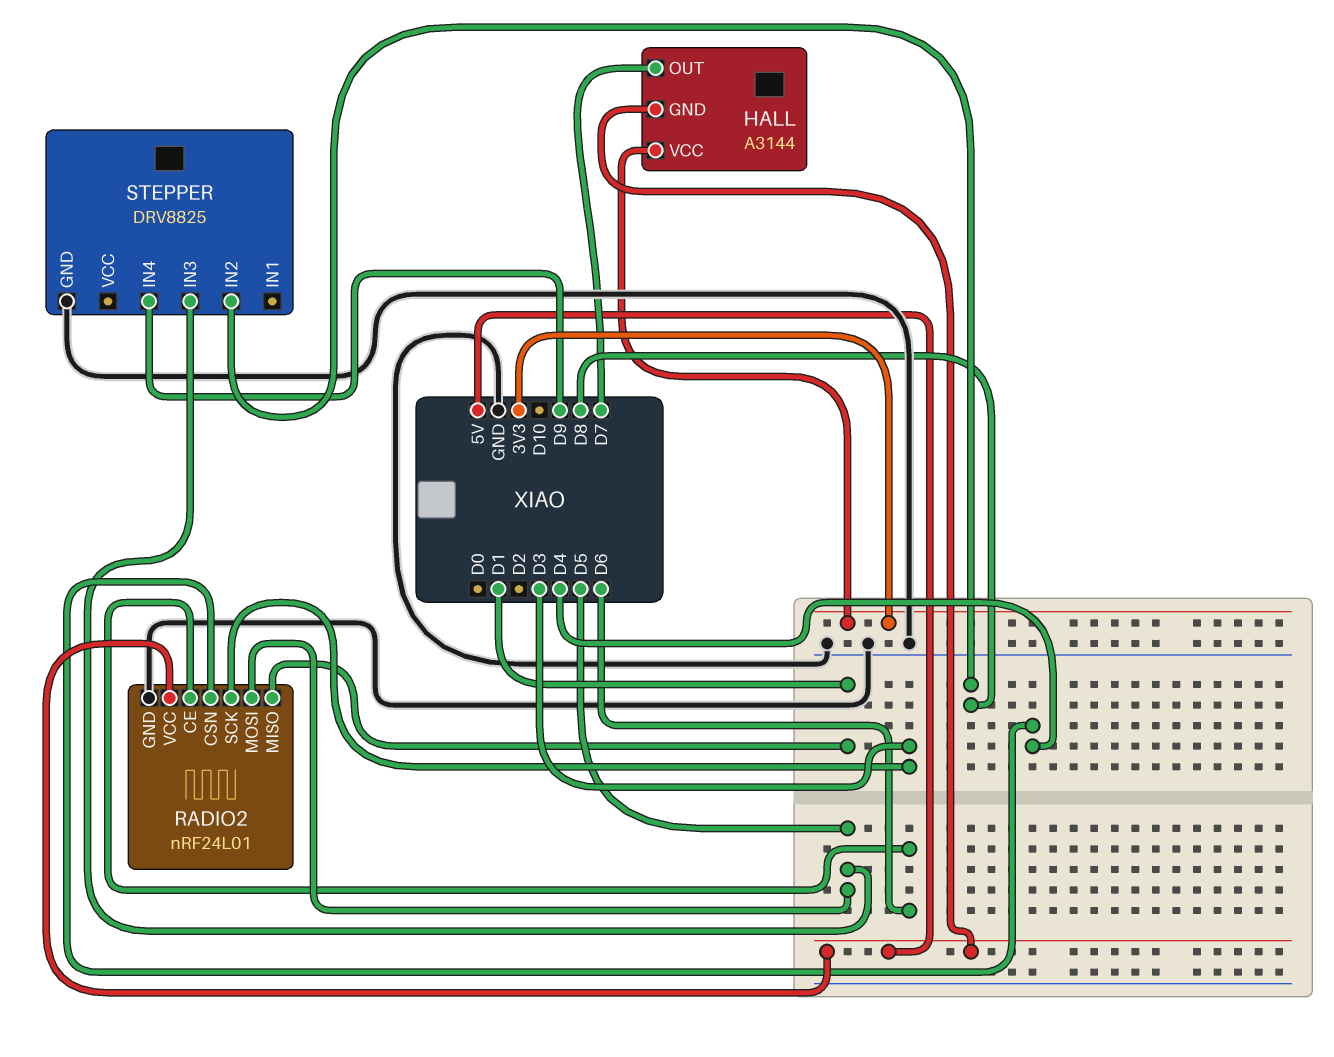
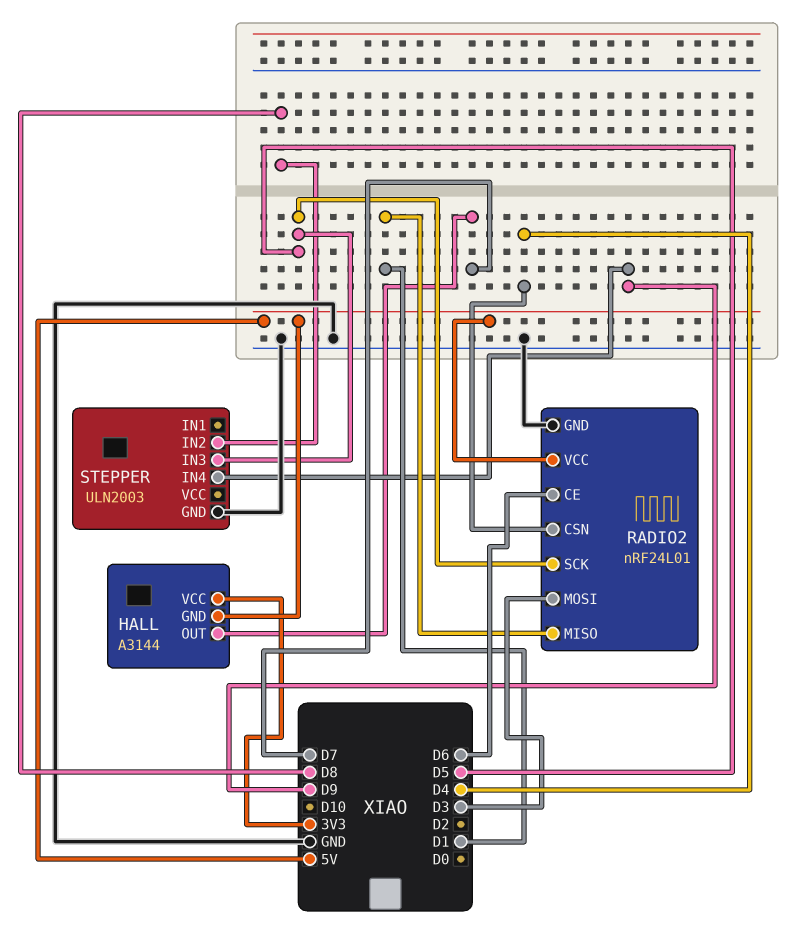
RADIO2 pin MOSI: D5 -> D3
RADIO2 pin SCK: D3 -> D5
STEPPER: DRV8825 -> ULN2003

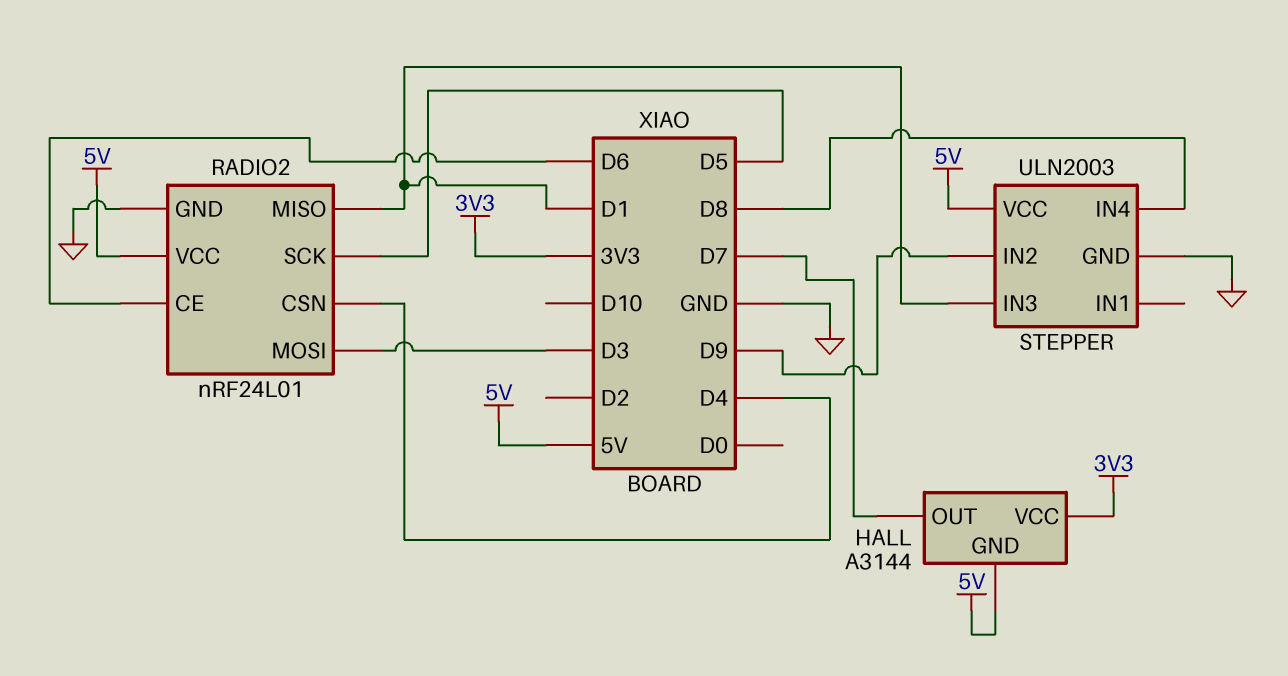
STEPPER pin IN2: D8 -> D9
STEPPER pin IN3: D5 -> D1
STEPPER pin IN4: D9 -> D8
STEPPER pin VCC: none -> 5V

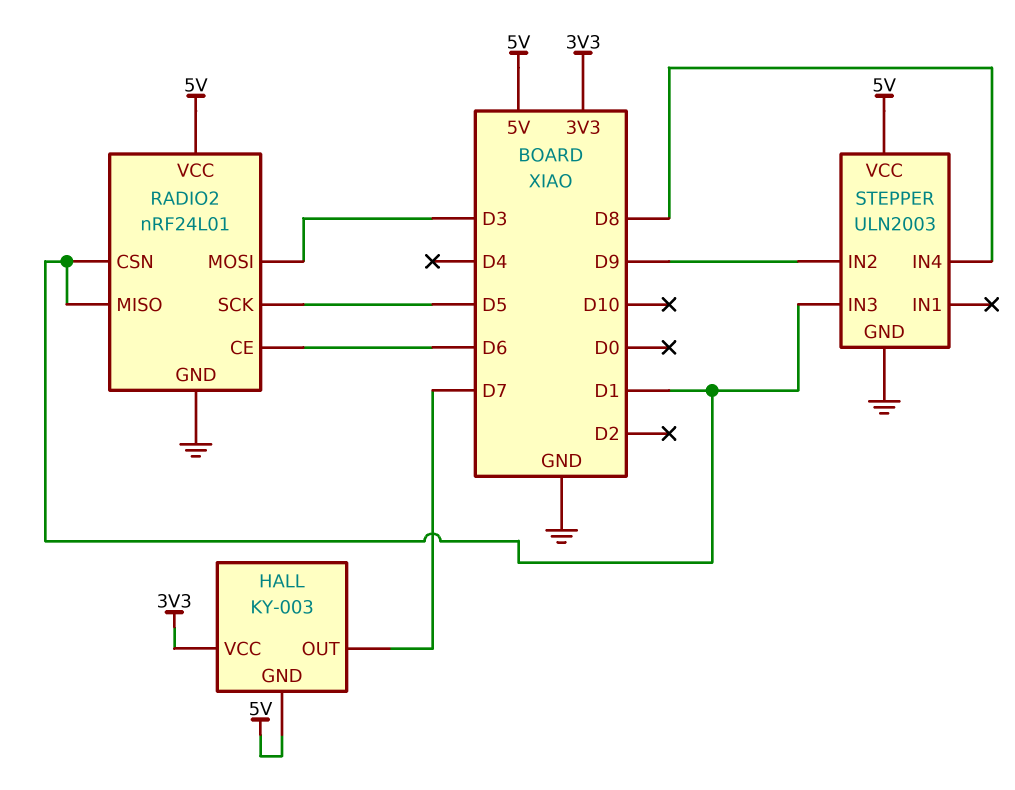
HALL: A3144 -> KY-003
RADIO2 pin CSN: D4 -> D1

